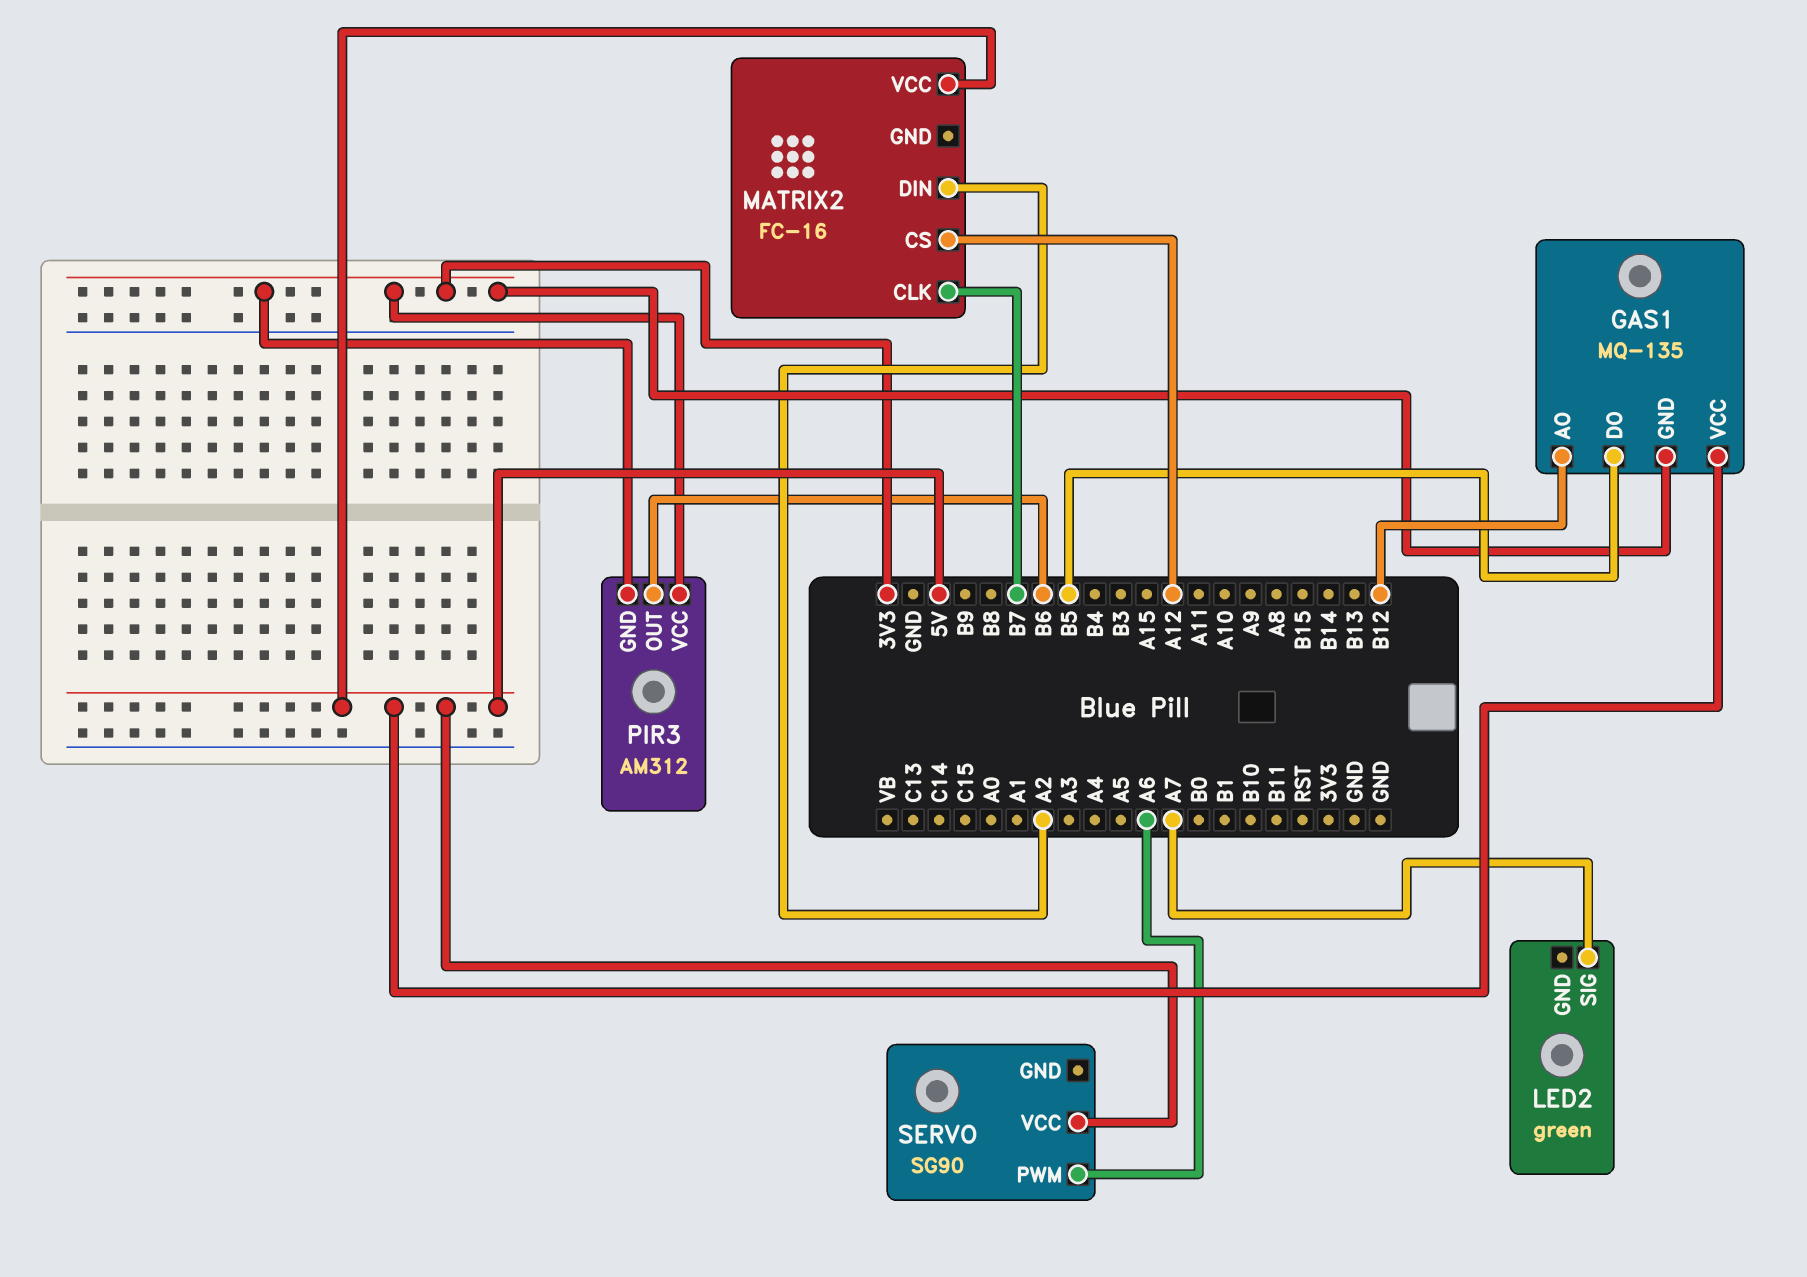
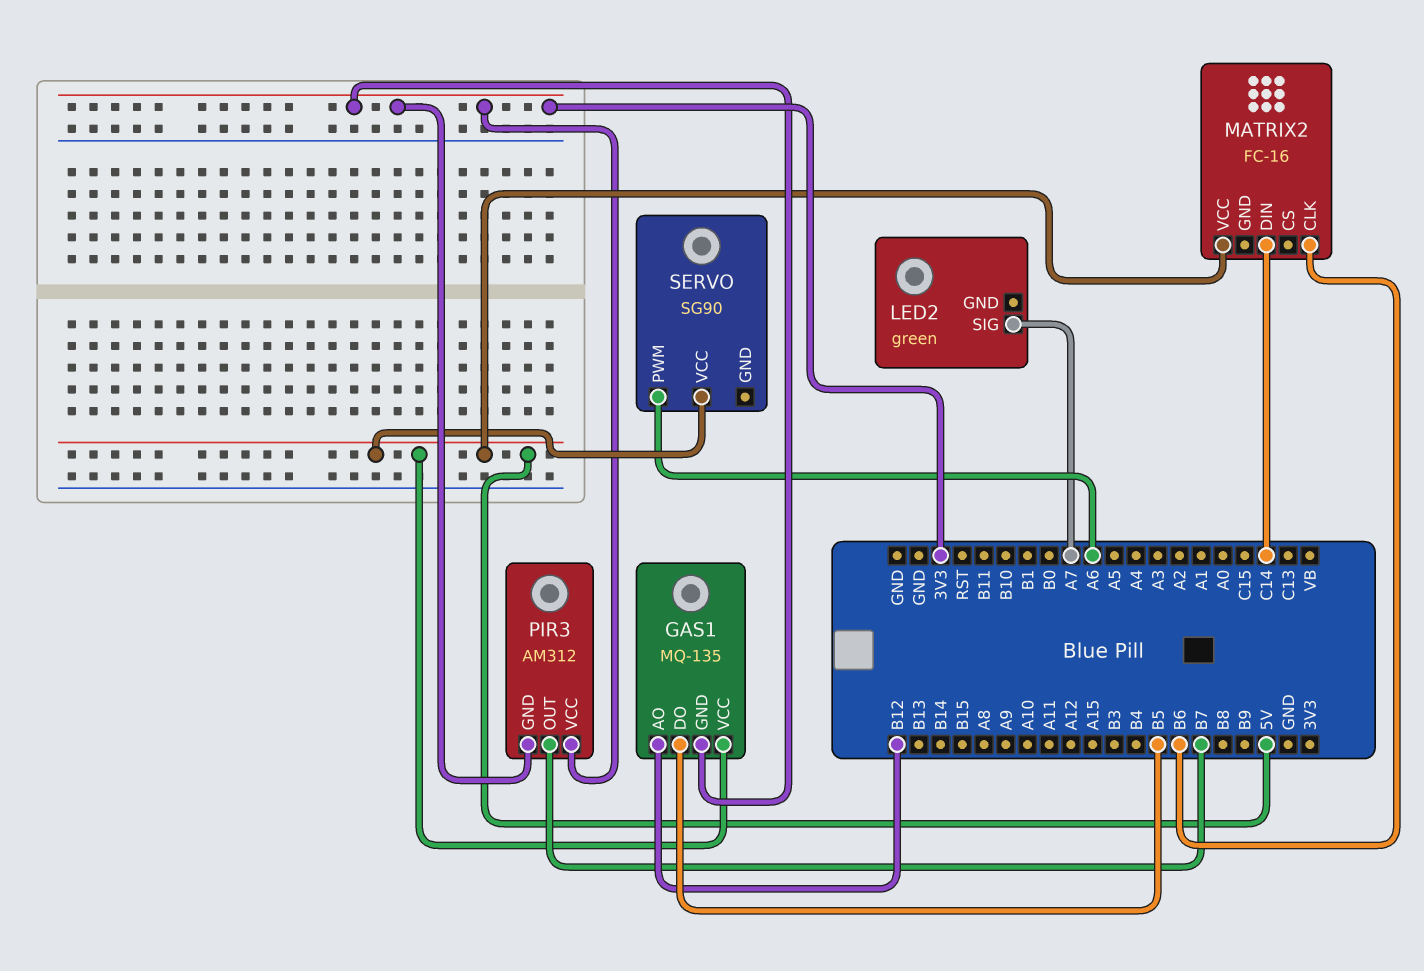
MATRIX2 pin CLK: B7 -> B6
MATRIX2 pin CS: A12 -> none
MATRIX2 pin DIN: A2 -> C14
PIR3 pin OUT: B6 -> B7

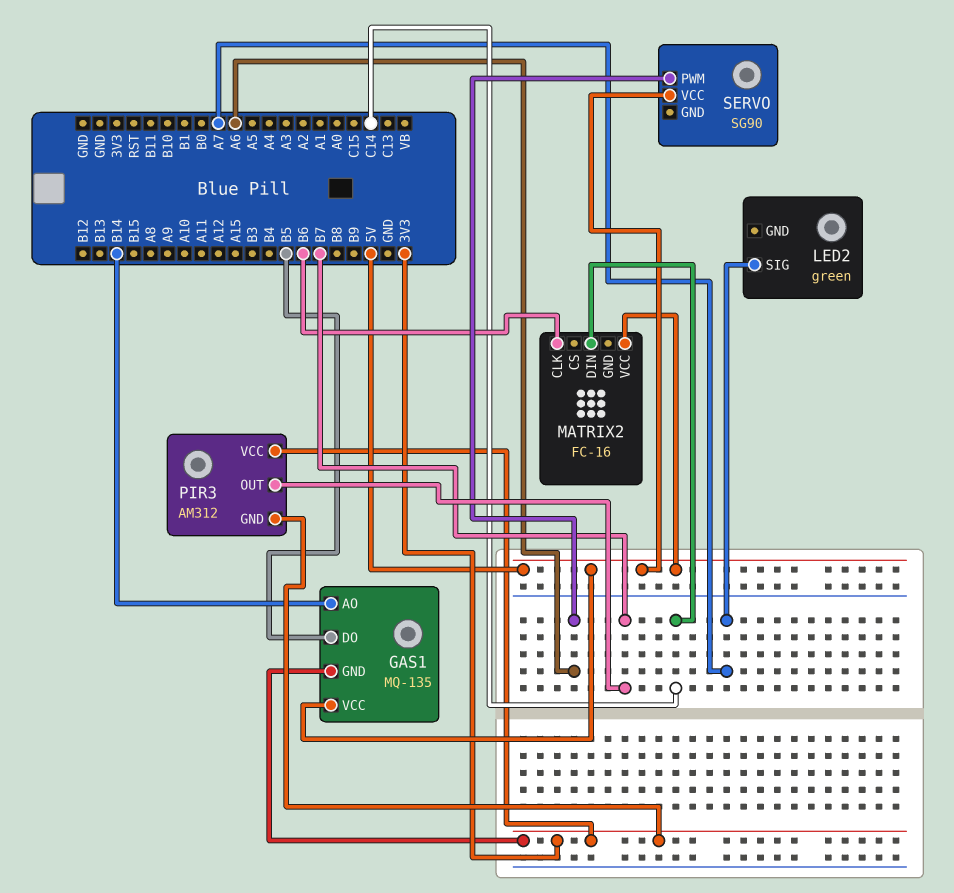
GAS1 pin AO: B12 -> B14

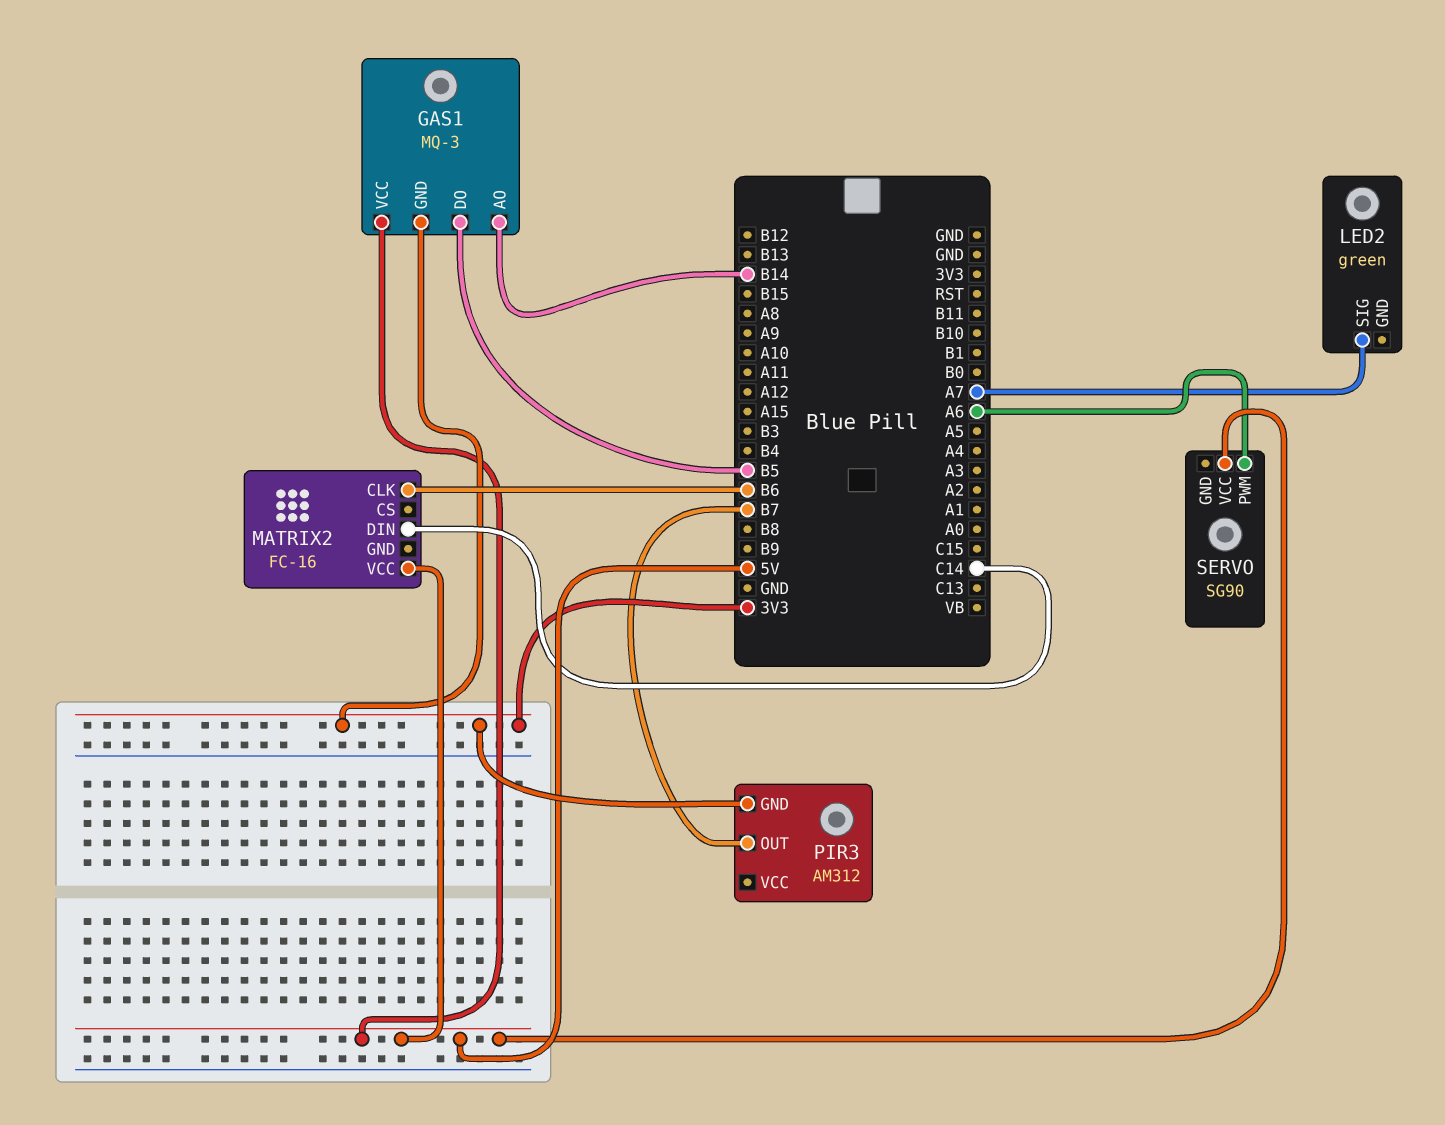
GAS1: MQ-135 -> MQ-3
PIR3 pin VCC: 3V3 -> none

